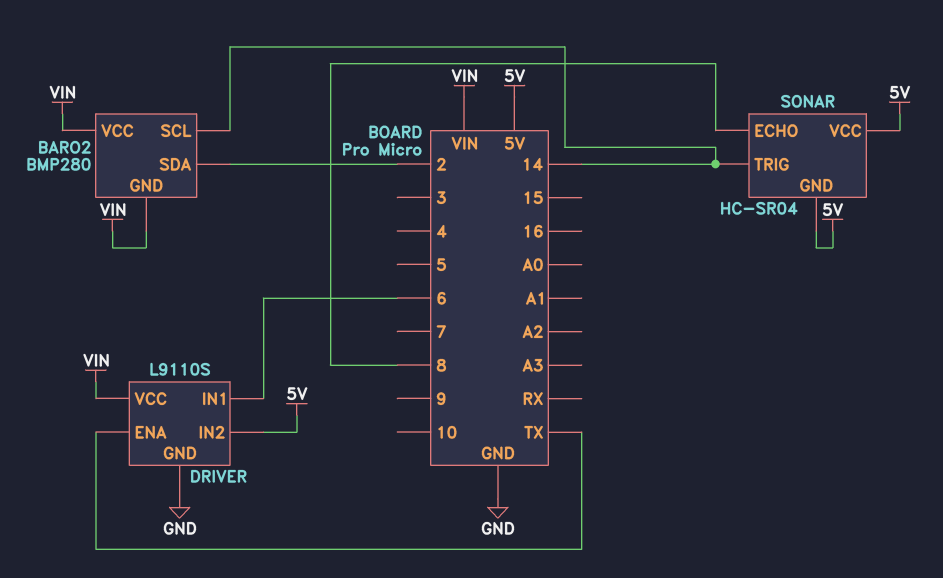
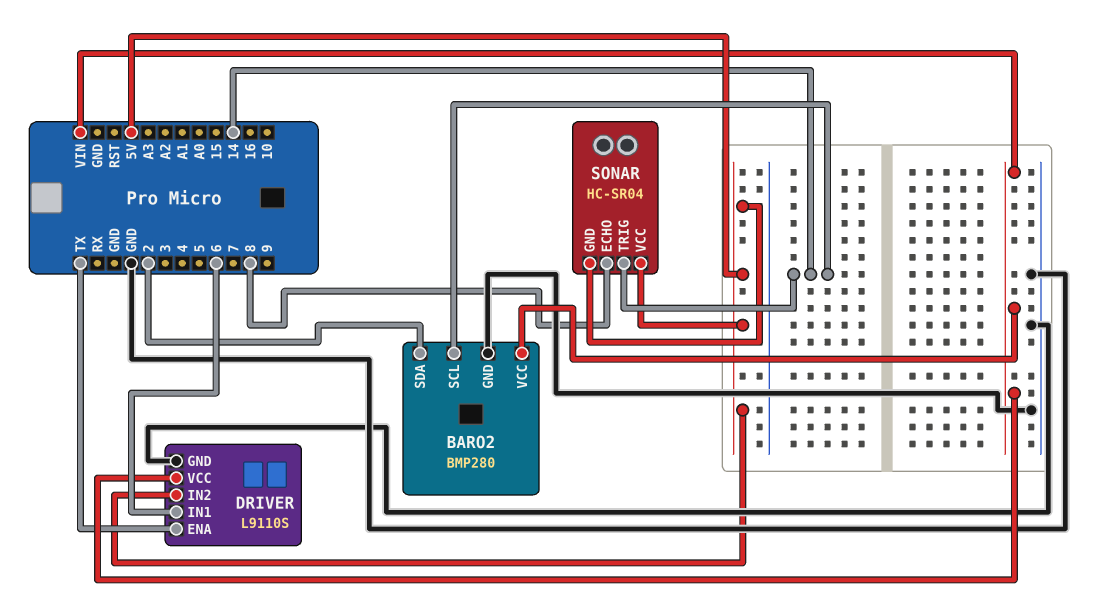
BARO2 pin GND: VIN -> GND

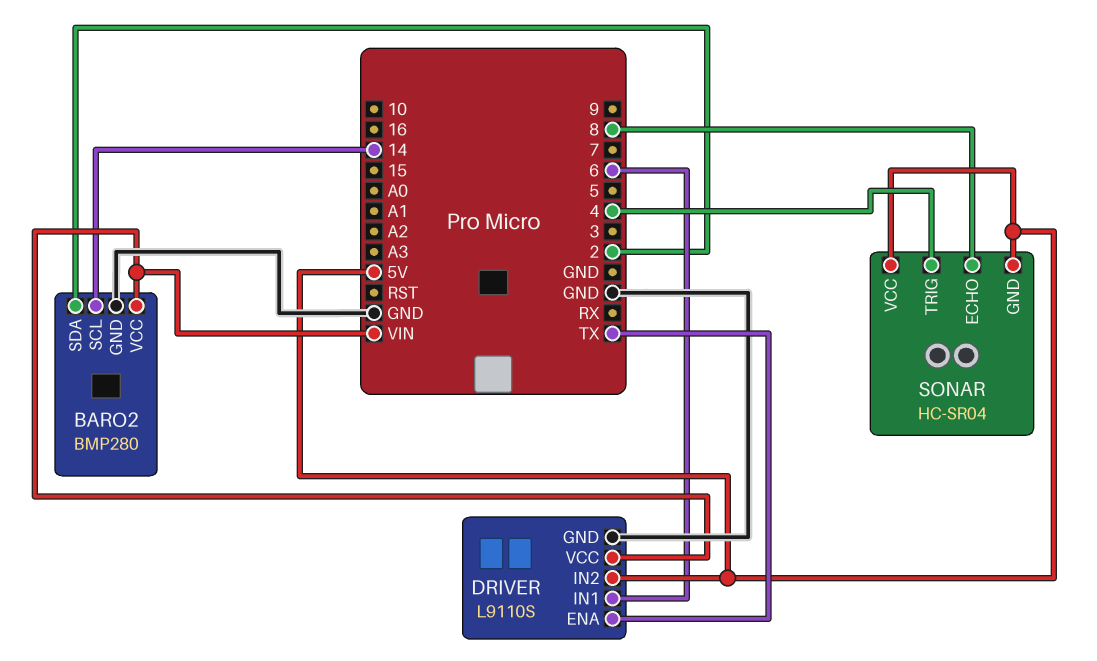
SONAR pin TRIG: 14 -> 4

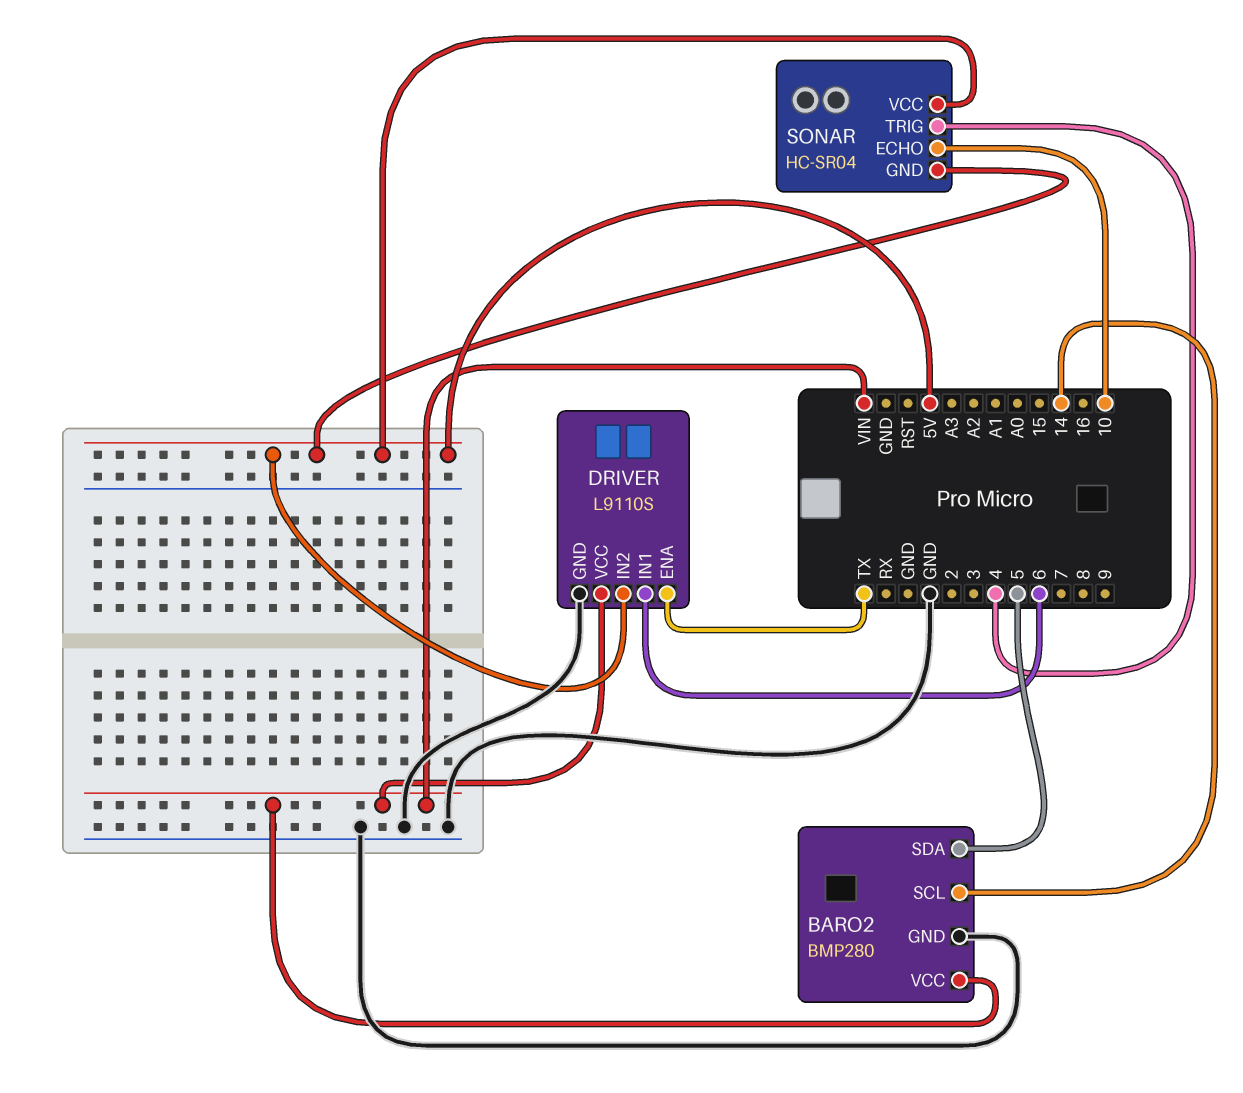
BARO2 pin SDA: 2 -> 5
SONAR pin ECHO: 8 -> 10

